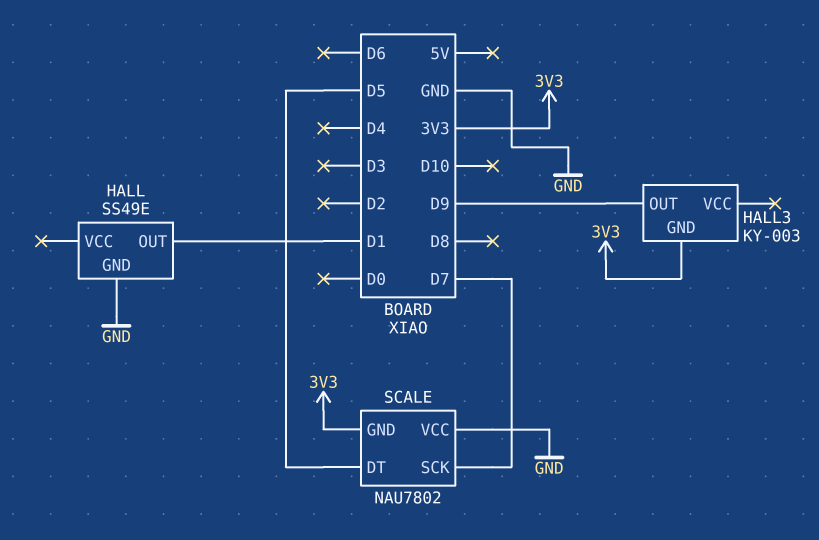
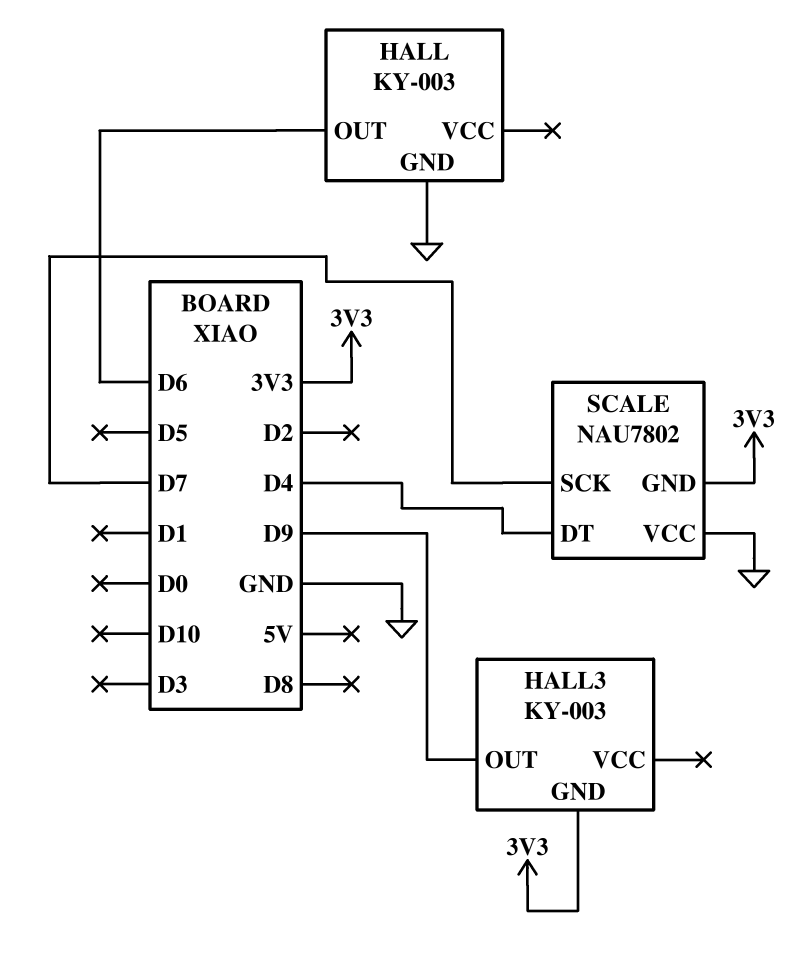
HALL: SS49E -> KY-003
HALL pin OUT: D1 -> D6
SCALE pin DT: D5 -> D4

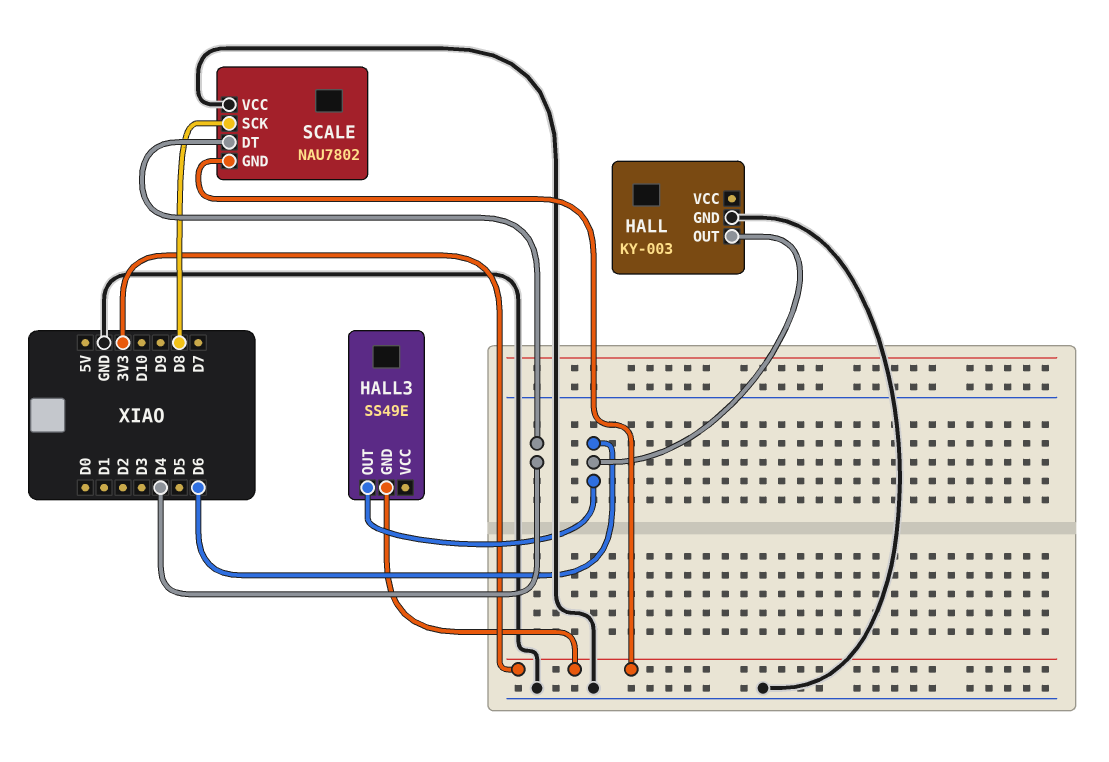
HALL3: KY-003 -> SS49E
HALL3 pin OUT: D9 -> D6
SCALE pin SCK: D7 -> D8

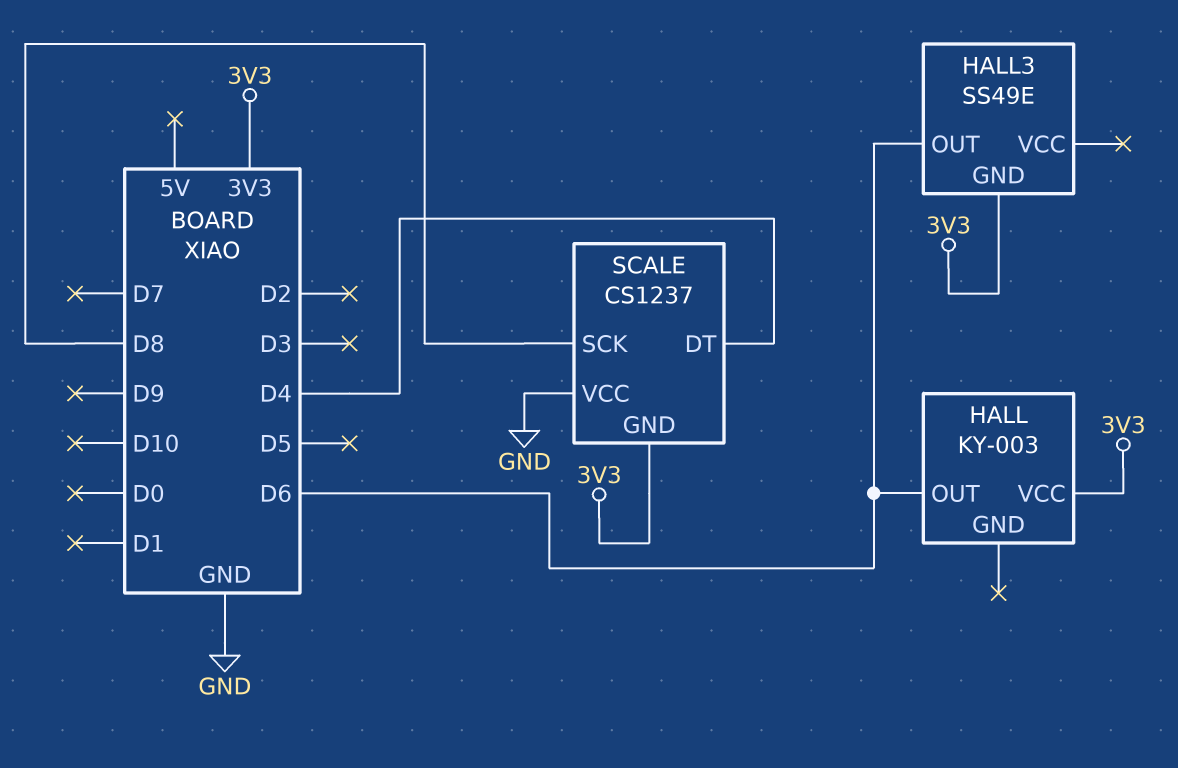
HALL pin GND: GND -> none
HALL pin VCC: none -> 3V3
SCALE: NAU7802 -> CS1237

